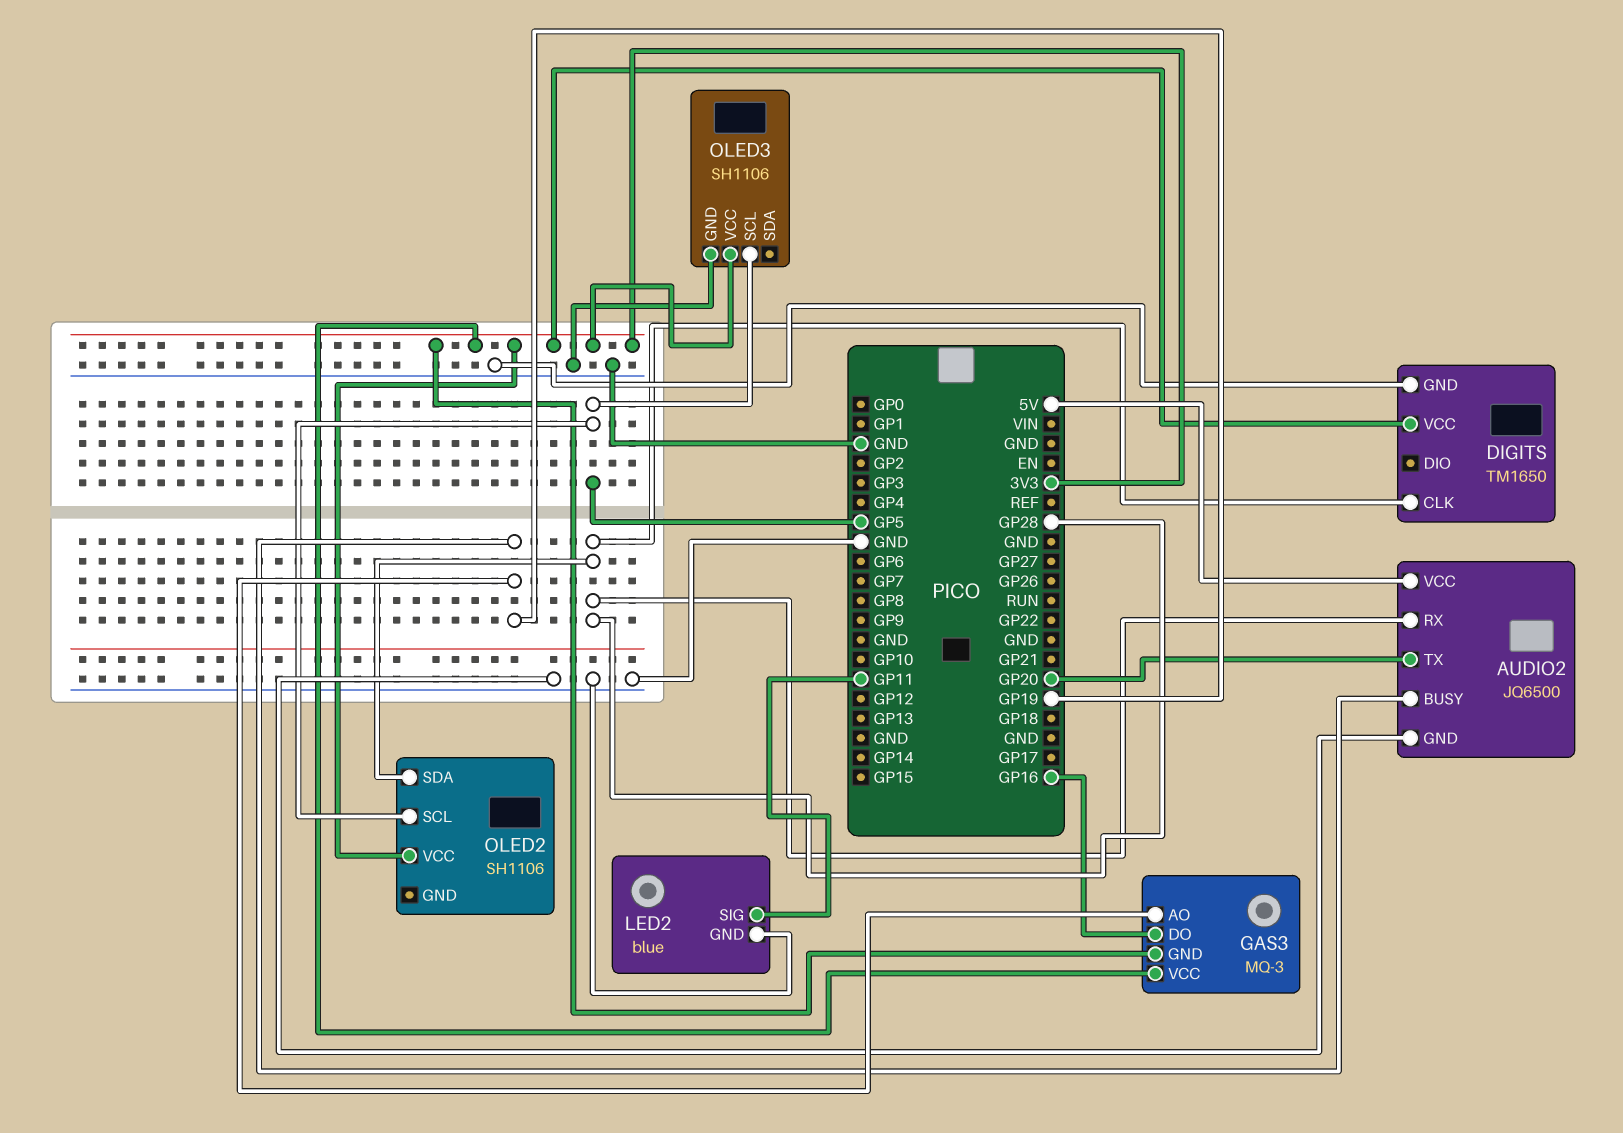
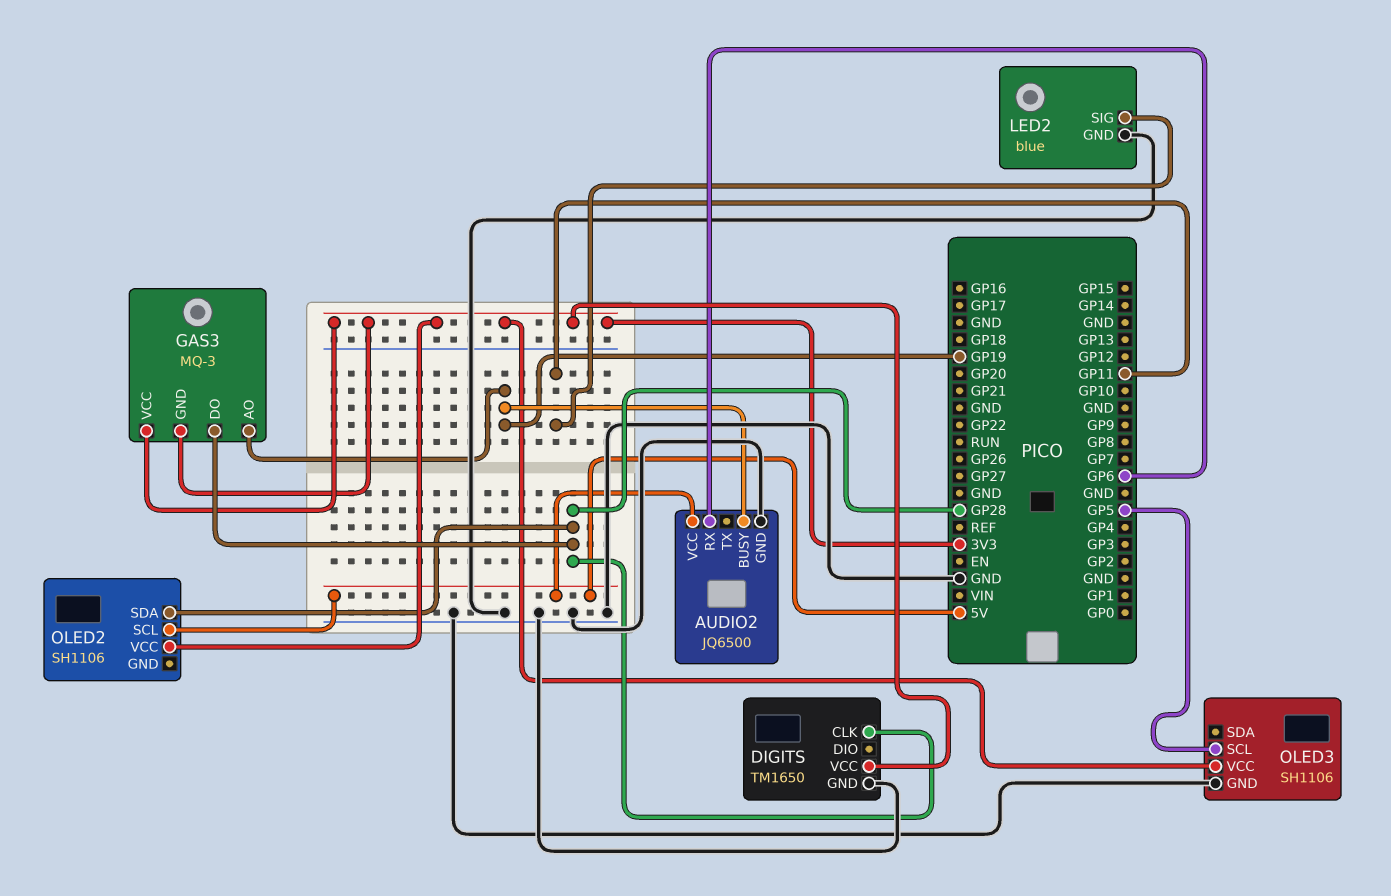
AUDIO2 pin RX: GP28 -> GP6
AUDIO2 pin TX: GP20 -> none
GAS3 pin DO: GP16 -> GP28
OLED2 pin SCL: GP5 -> 5V

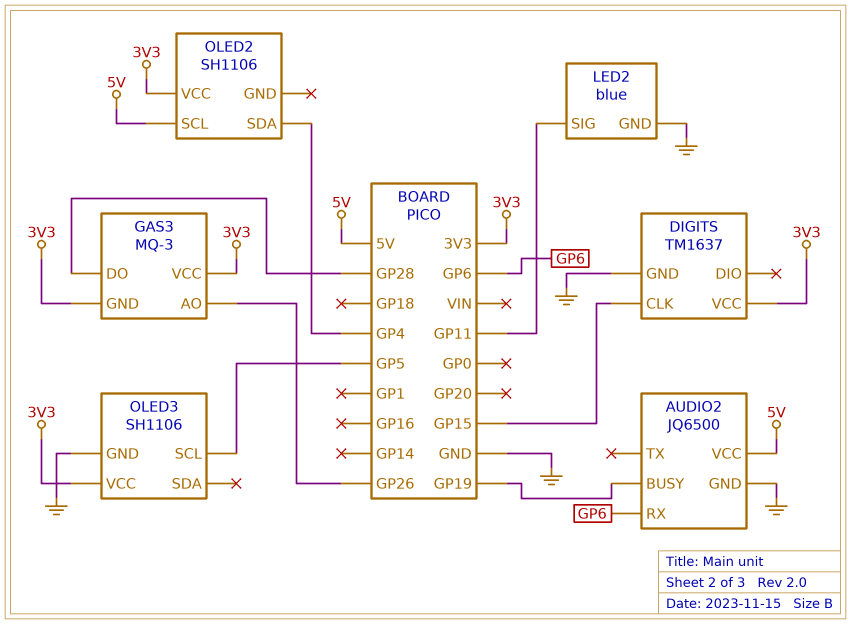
DIGITS: TM1650 -> TM1637
DIGITS pin CLK: GP28 -> GP15
GAS3 pin AO: GP19 -> GP26
OLED2 pin SDA: GP28 -> GP4

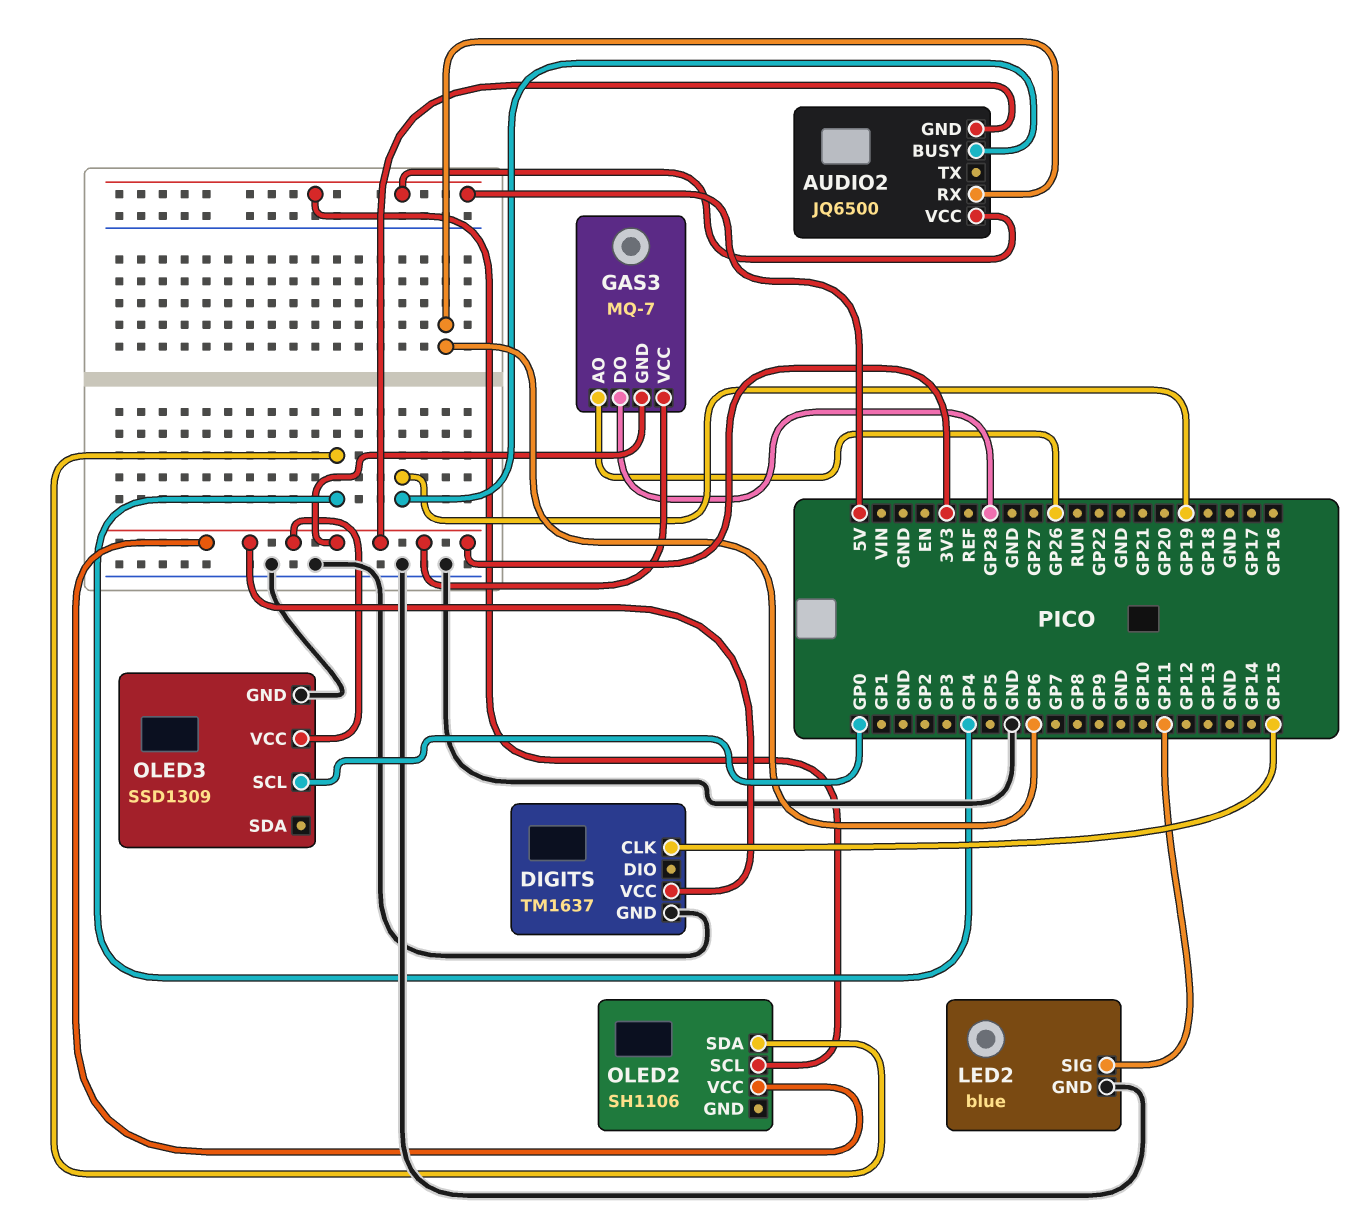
AUDIO2 pin GND: GND -> 3V3
GAS3: MQ-3 -> MQ-7
OLED3: SH1106 -> SSD1309
OLED3 pin SCL: GP5 -> GP0

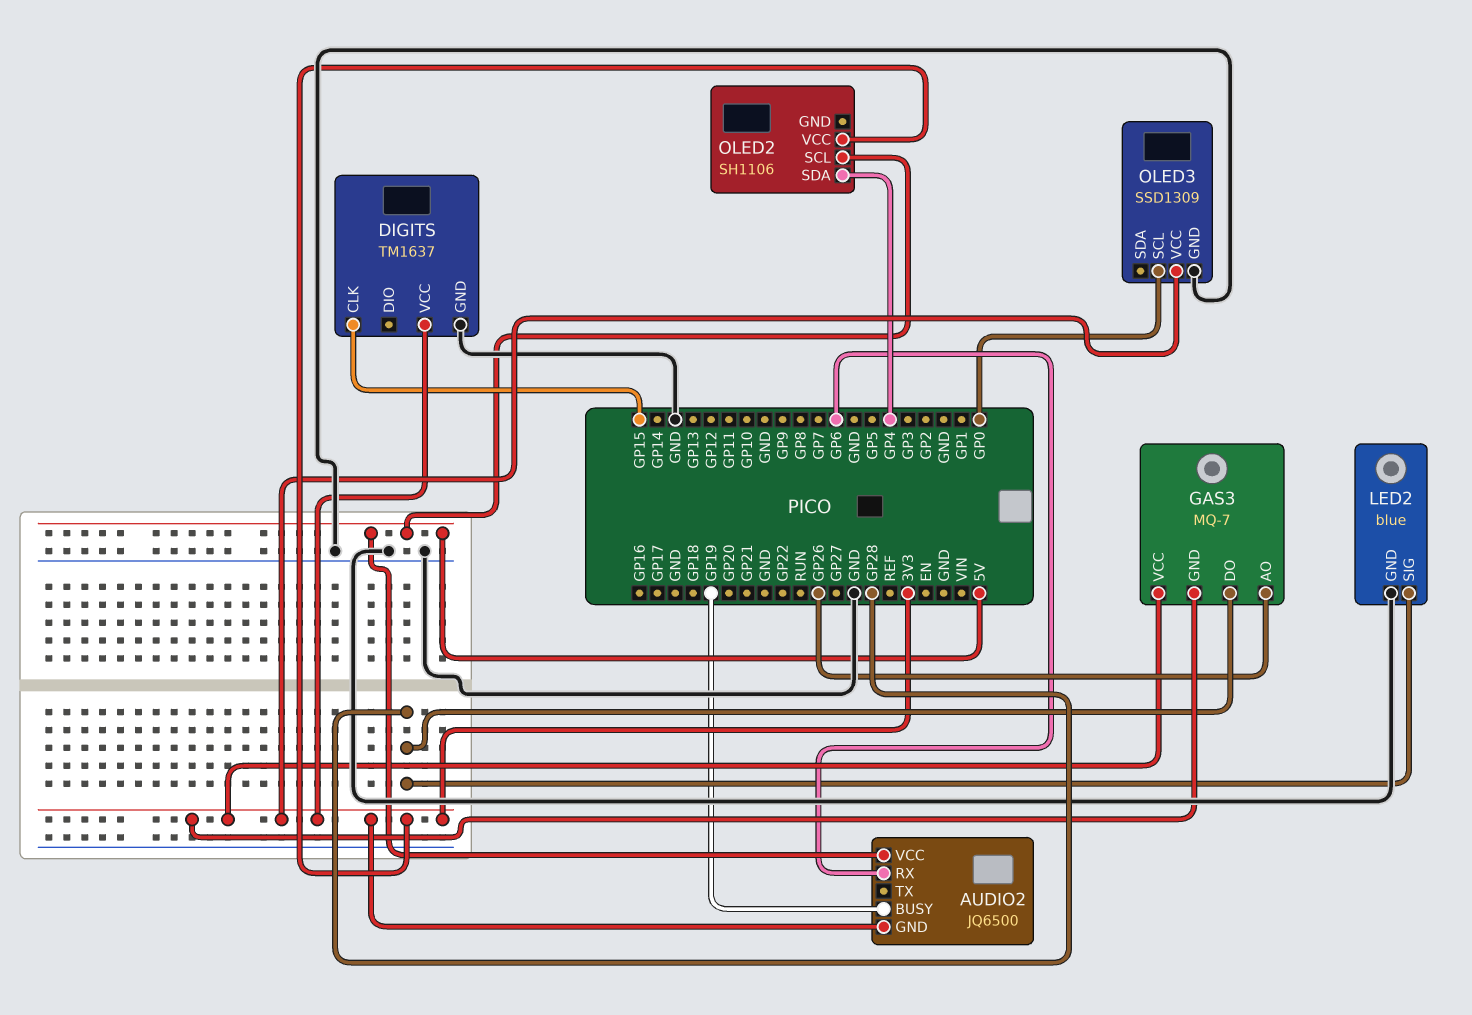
LED2 pin SIG: GP11 -> GP28

